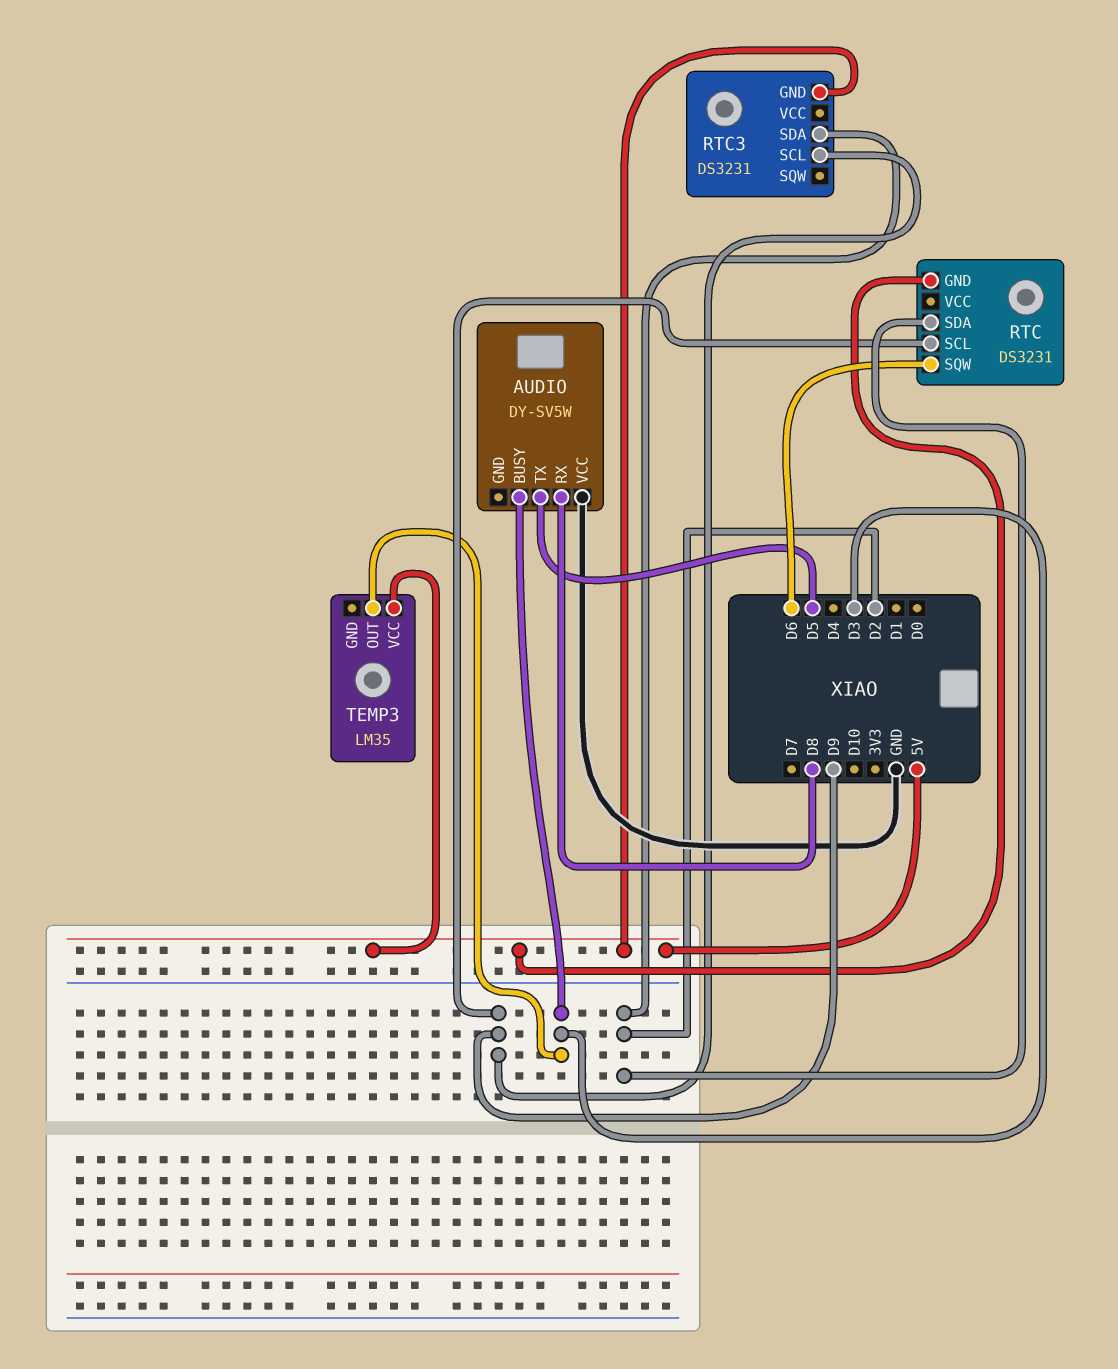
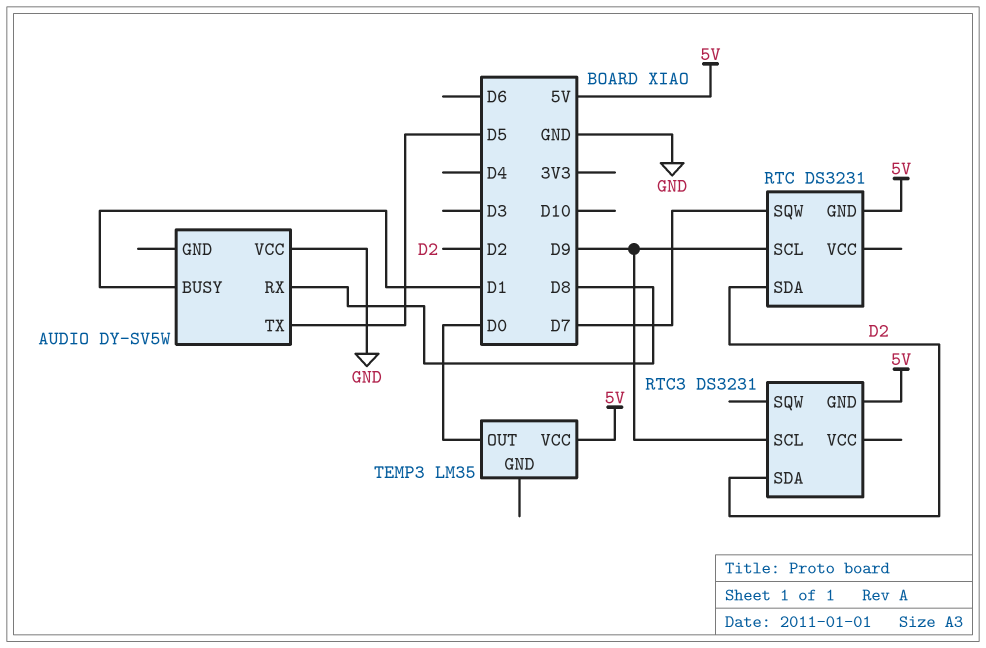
AUDIO pin BUSY: D3 -> D1
RTC pin SQW: D6 -> D7
TEMP3 pin OUT: D3 -> D0

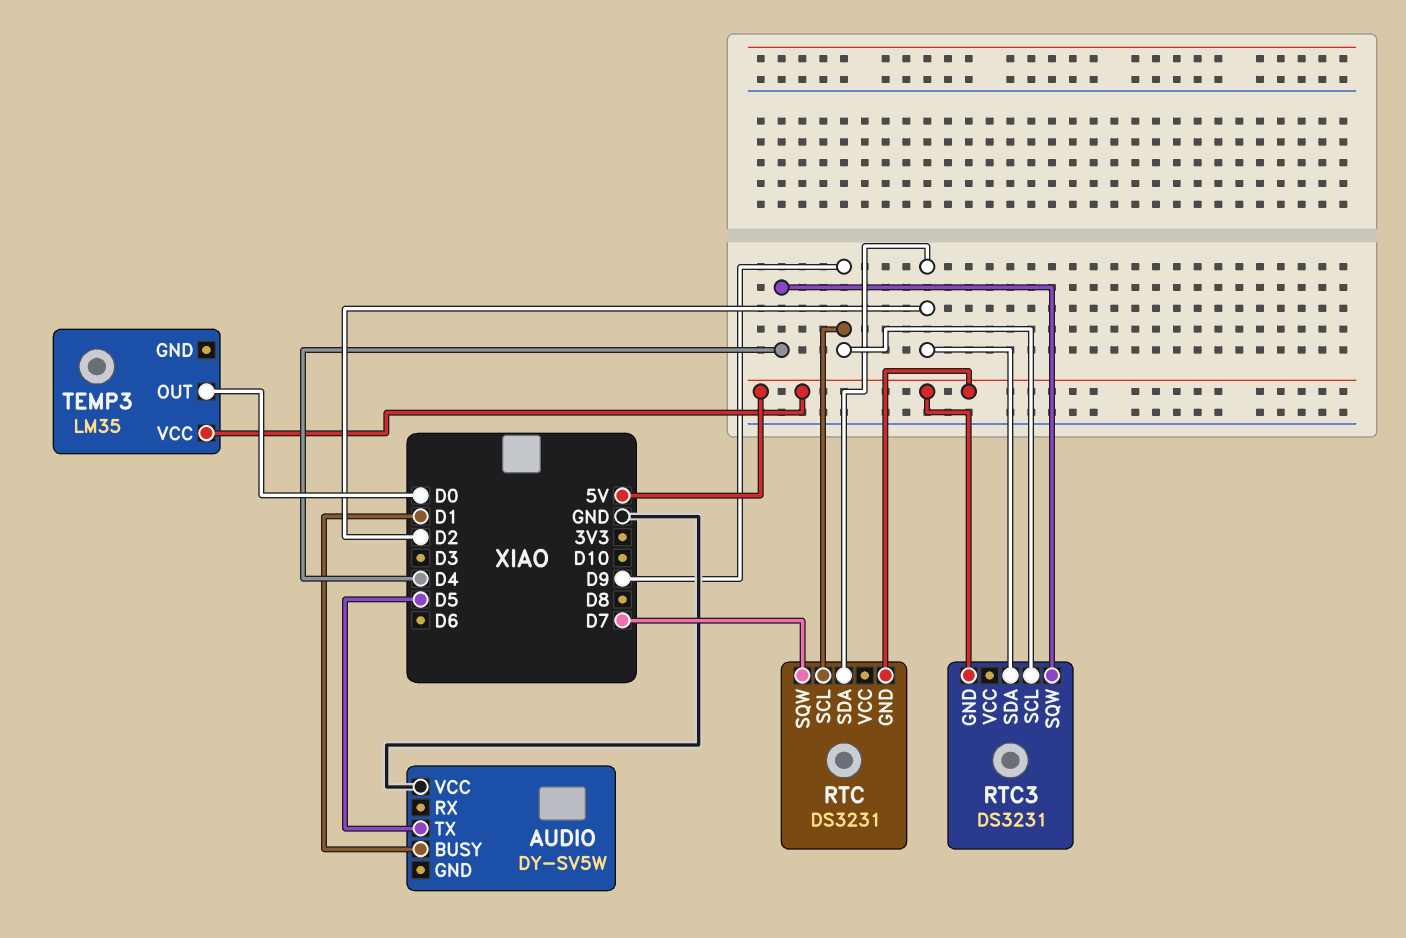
AUDIO pin RX: D8 -> none
RTC3 pin SQW: none -> D4

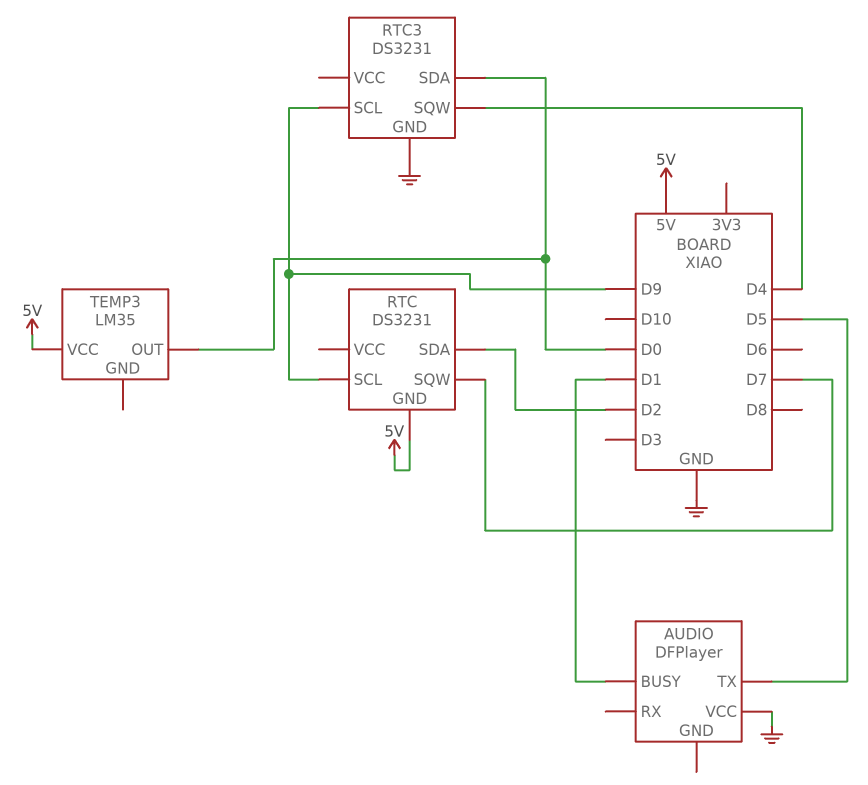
AUDIO: DY-SV5W -> DFPlayer
RTC3 pin GND: 5V -> GND
RTC3 pin SDA: D2 -> D0

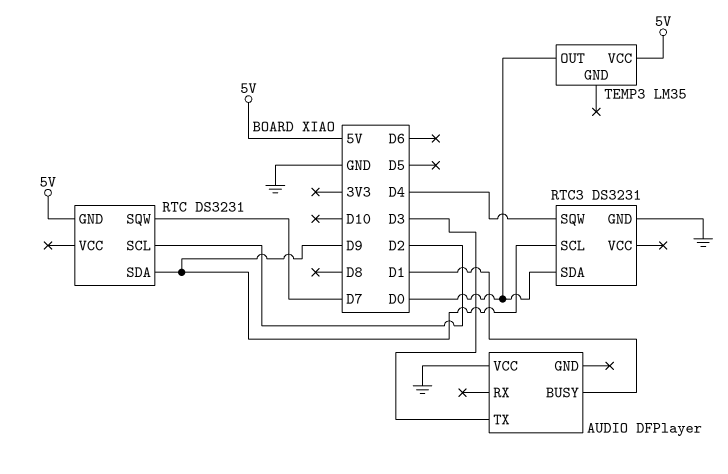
AUDIO pin TX: D5 -> D3
RTC pin SCL: D9 -> D2
RTC pin SDA: D2 -> D9

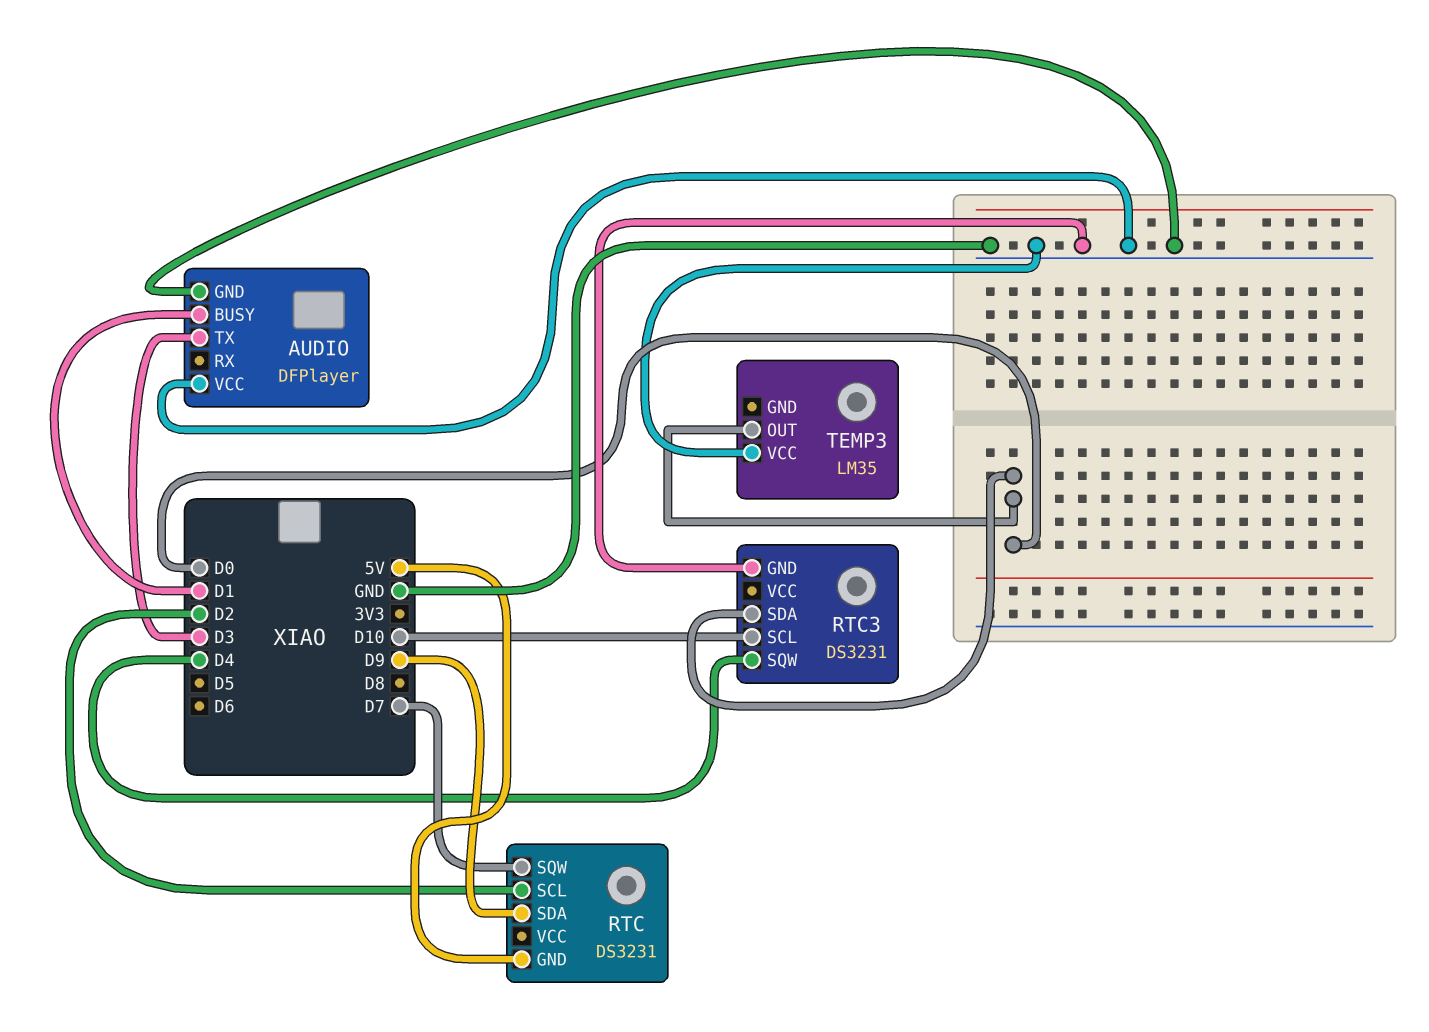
AUDIO pin GND: none -> GND
RTC3 pin SCL: D9 -> D10
TEMP3 pin VCC: 5V -> GND

